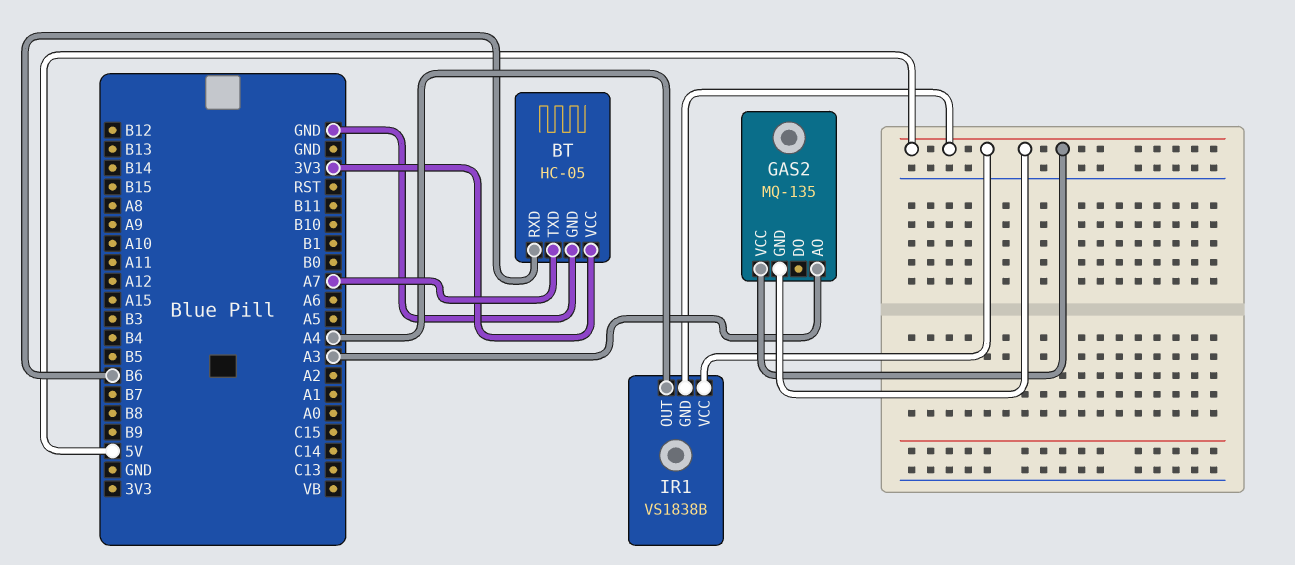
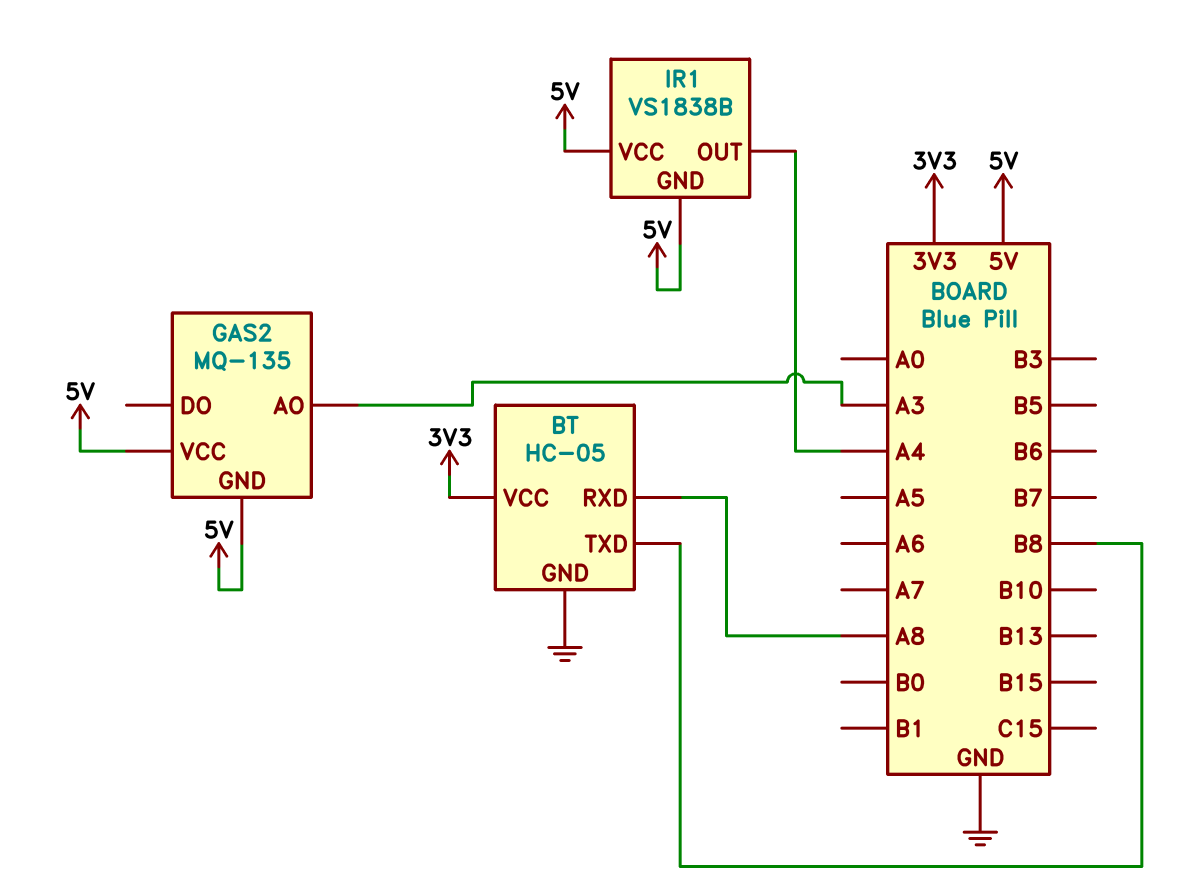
BT pin RXD: B6 -> A8
BT pin TXD: A7 -> B8

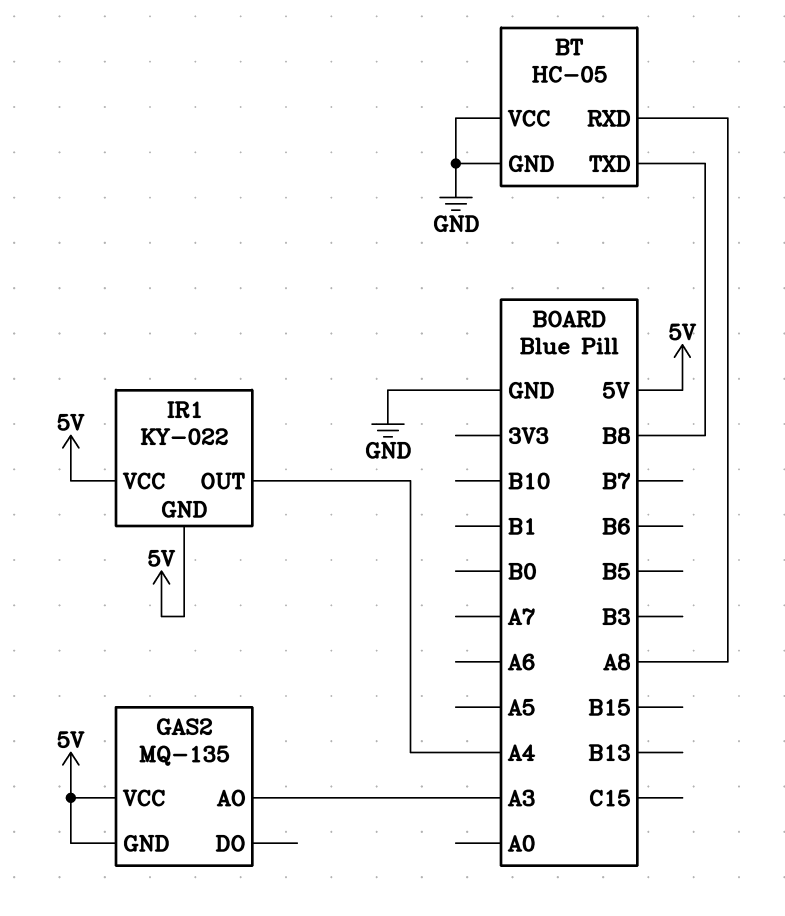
BT pin VCC: 3V3 -> GND
IR1: VS1838B -> KY-022

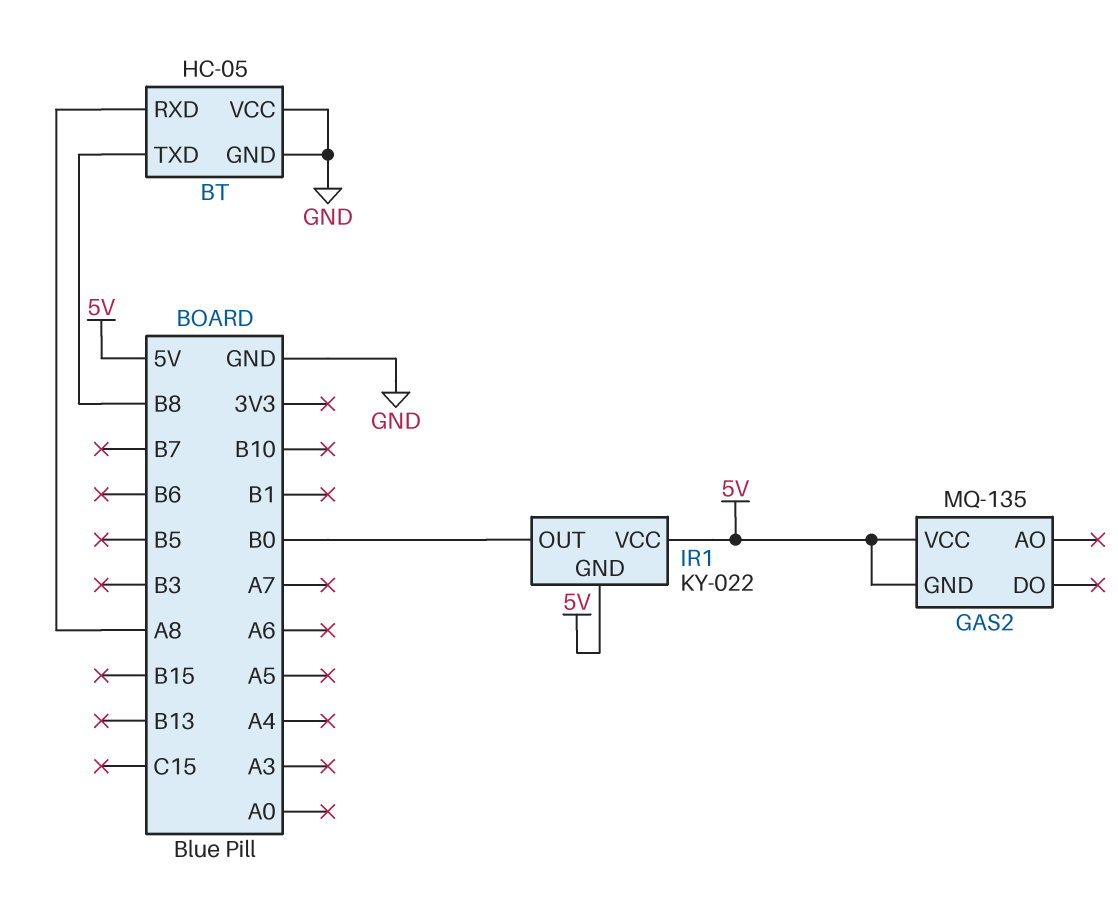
GAS2 pin AO: A3 -> none
IR1 pin OUT: A4 -> B0

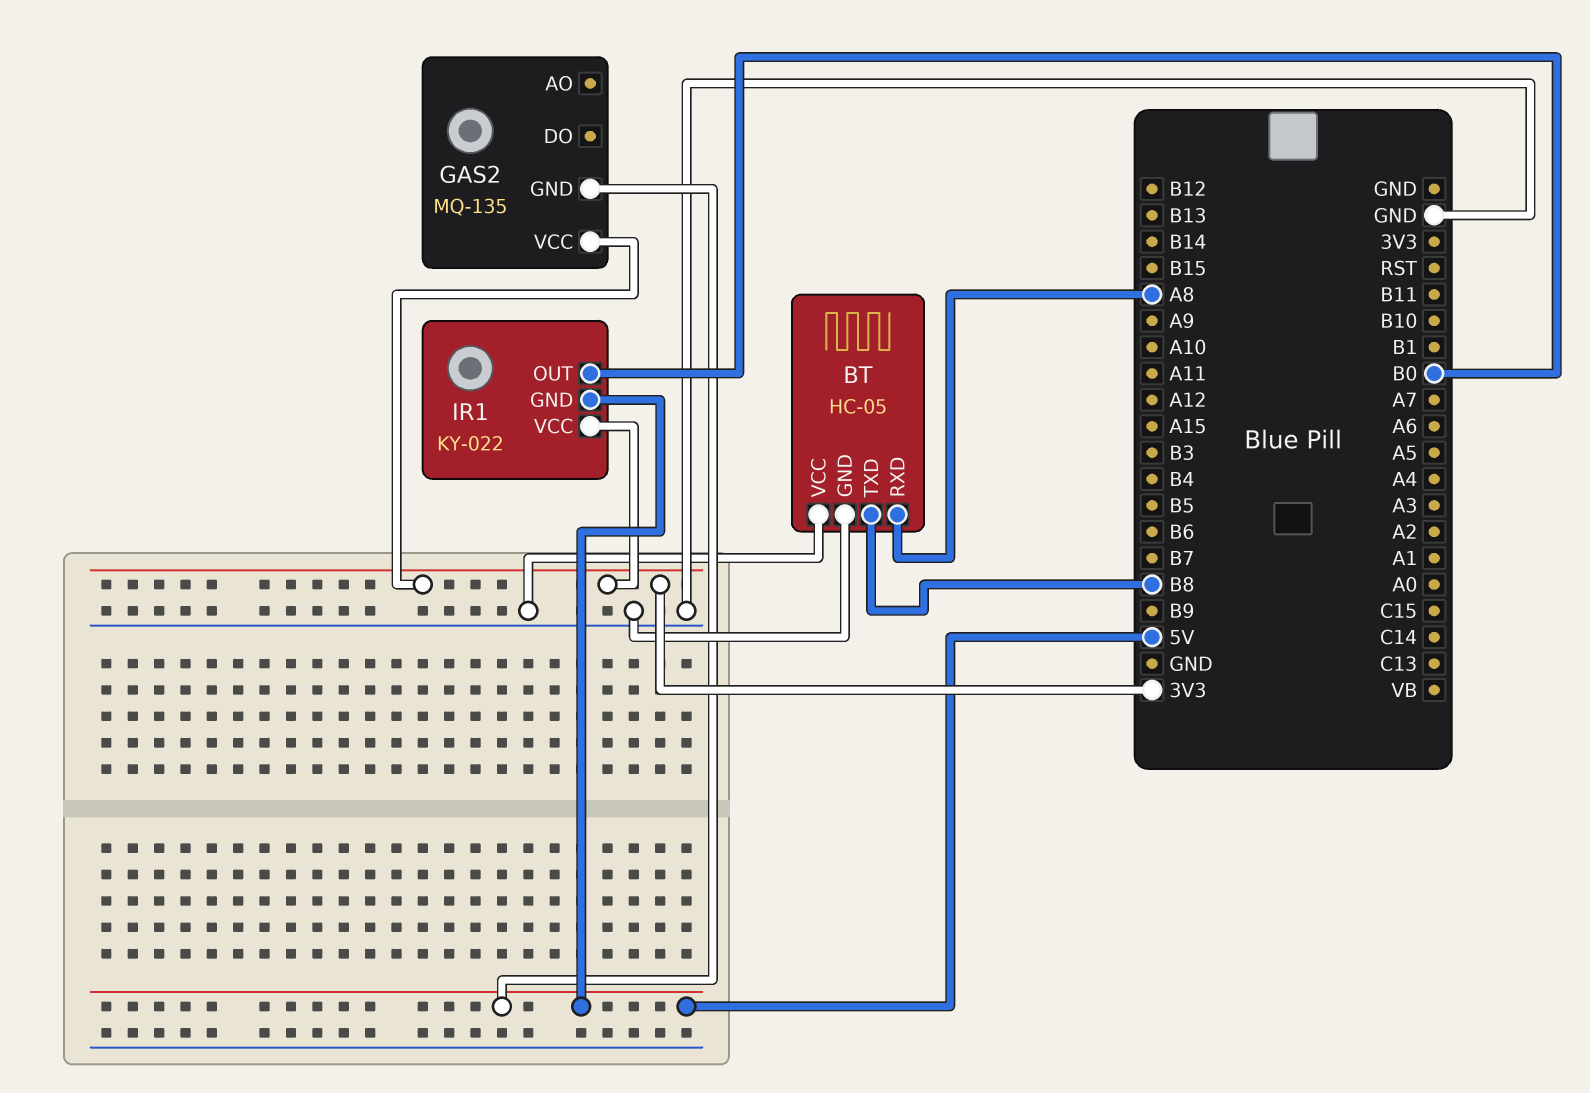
GAS2 pin VCC: 5V -> 3V3
IR1 pin VCC: 5V -> 3V3

